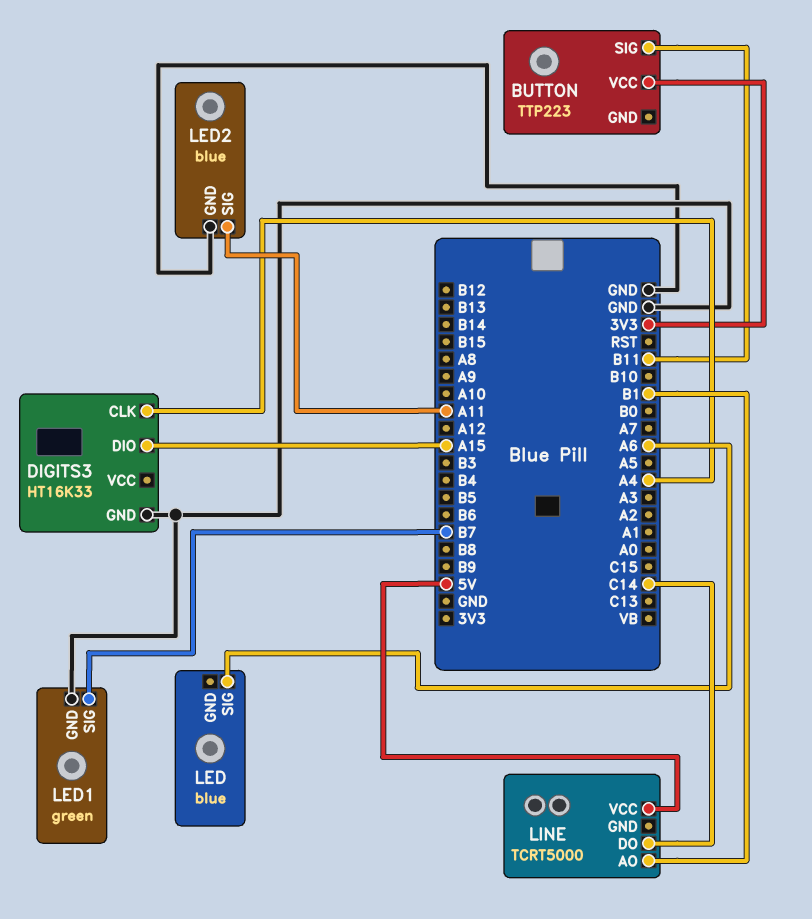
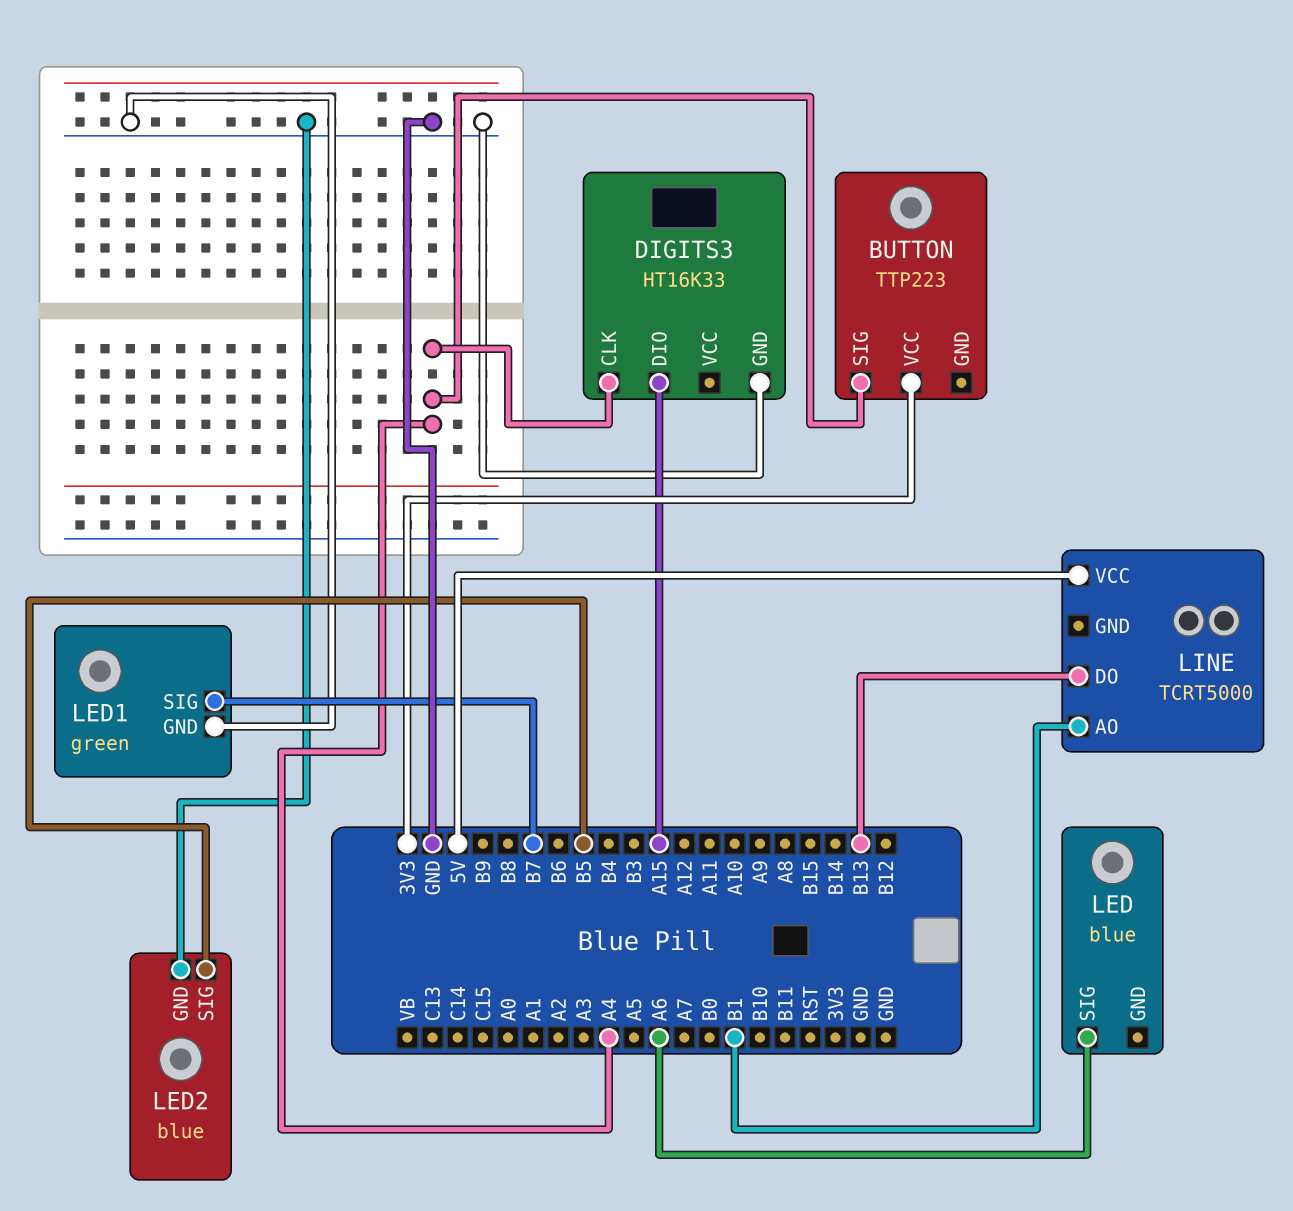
BUTTON pin SIG: B11 -> A4
LED2 pin SIG: A11 -> B5
LINE pin DO: C14 -> B13

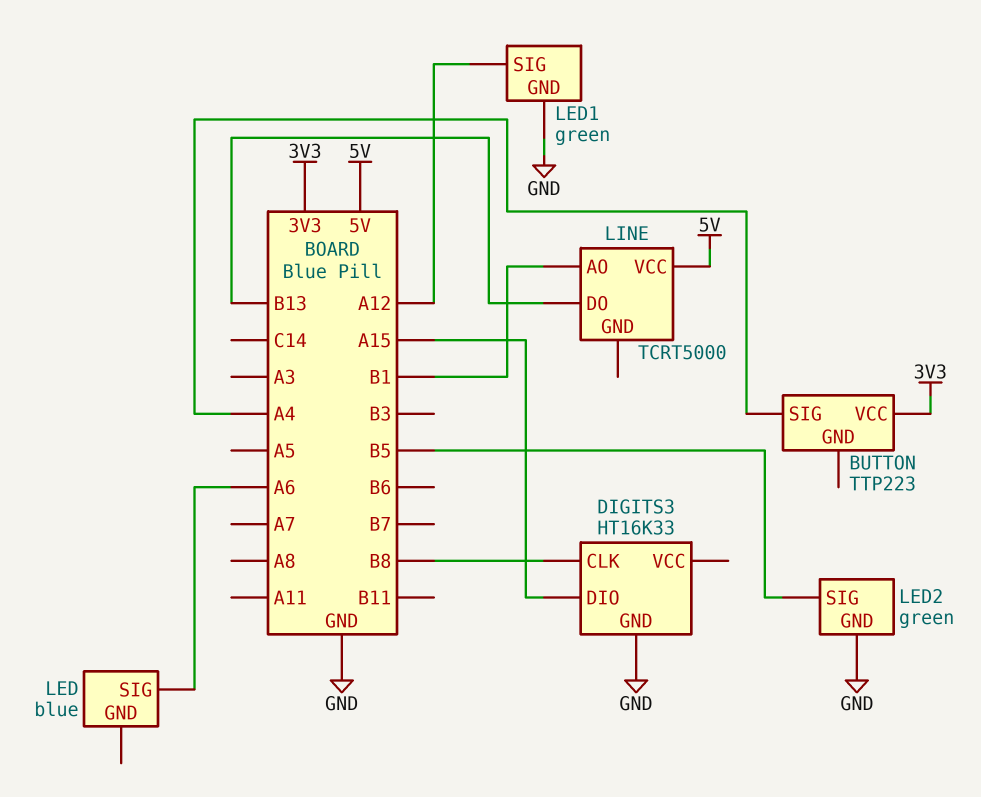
DIGITS3 pin CLK: A4 -> B8
LED1 pin SIG: B7 -> A12
LED2: blue -> green

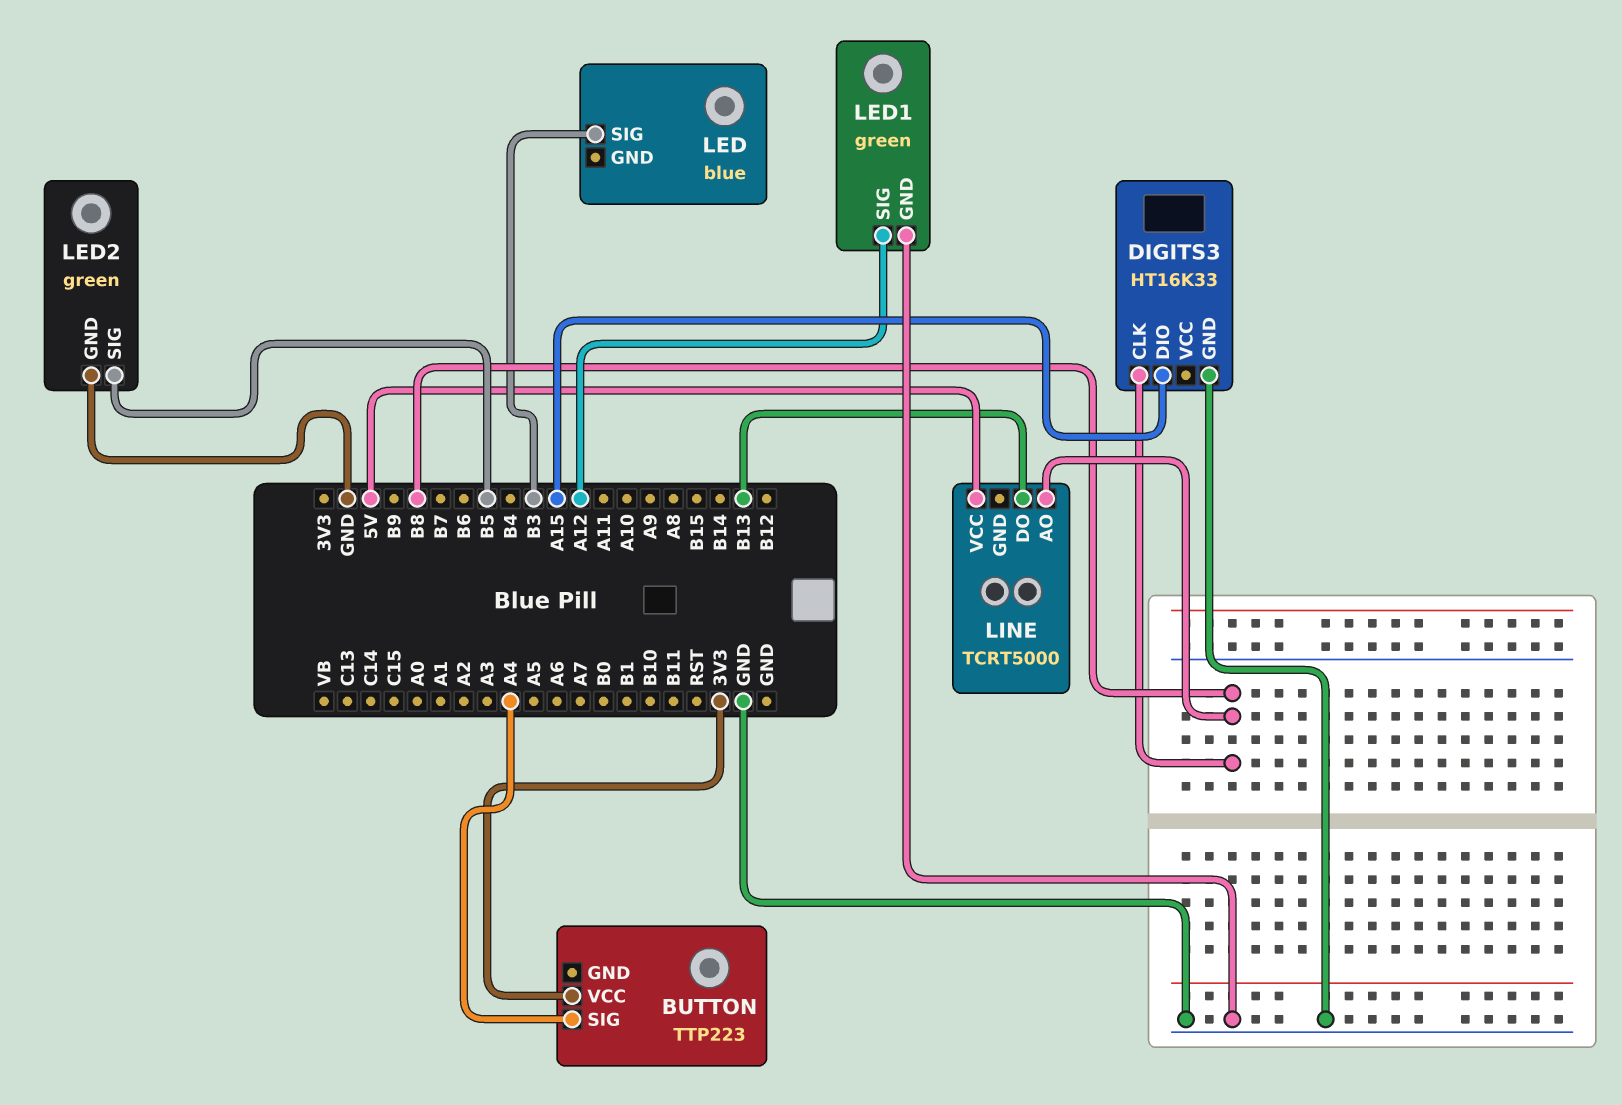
LED pin SIG: A6 -> B3
LINE pin AO: B1 -> B8

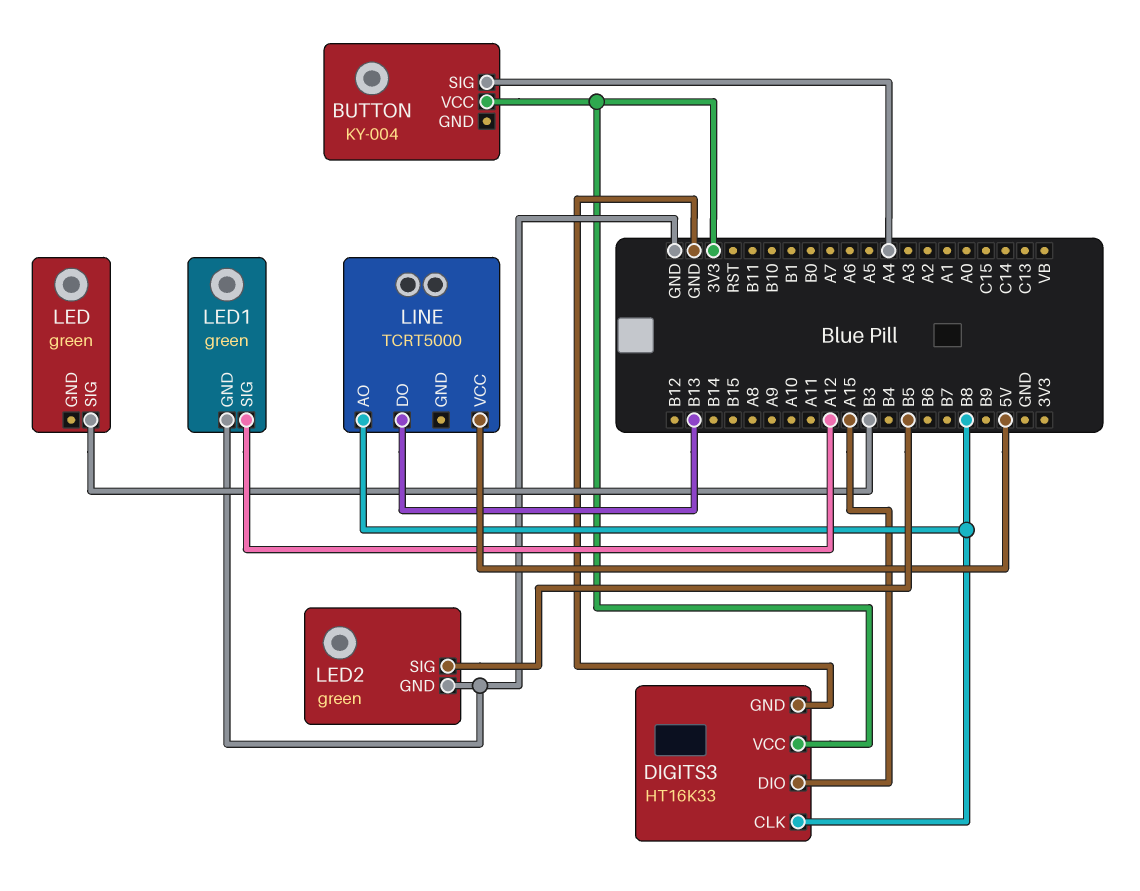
BUTTON: TTP223 -> KY-004
DIGITS3 pin VCC: none -> 3V3
LED: blue -> green

